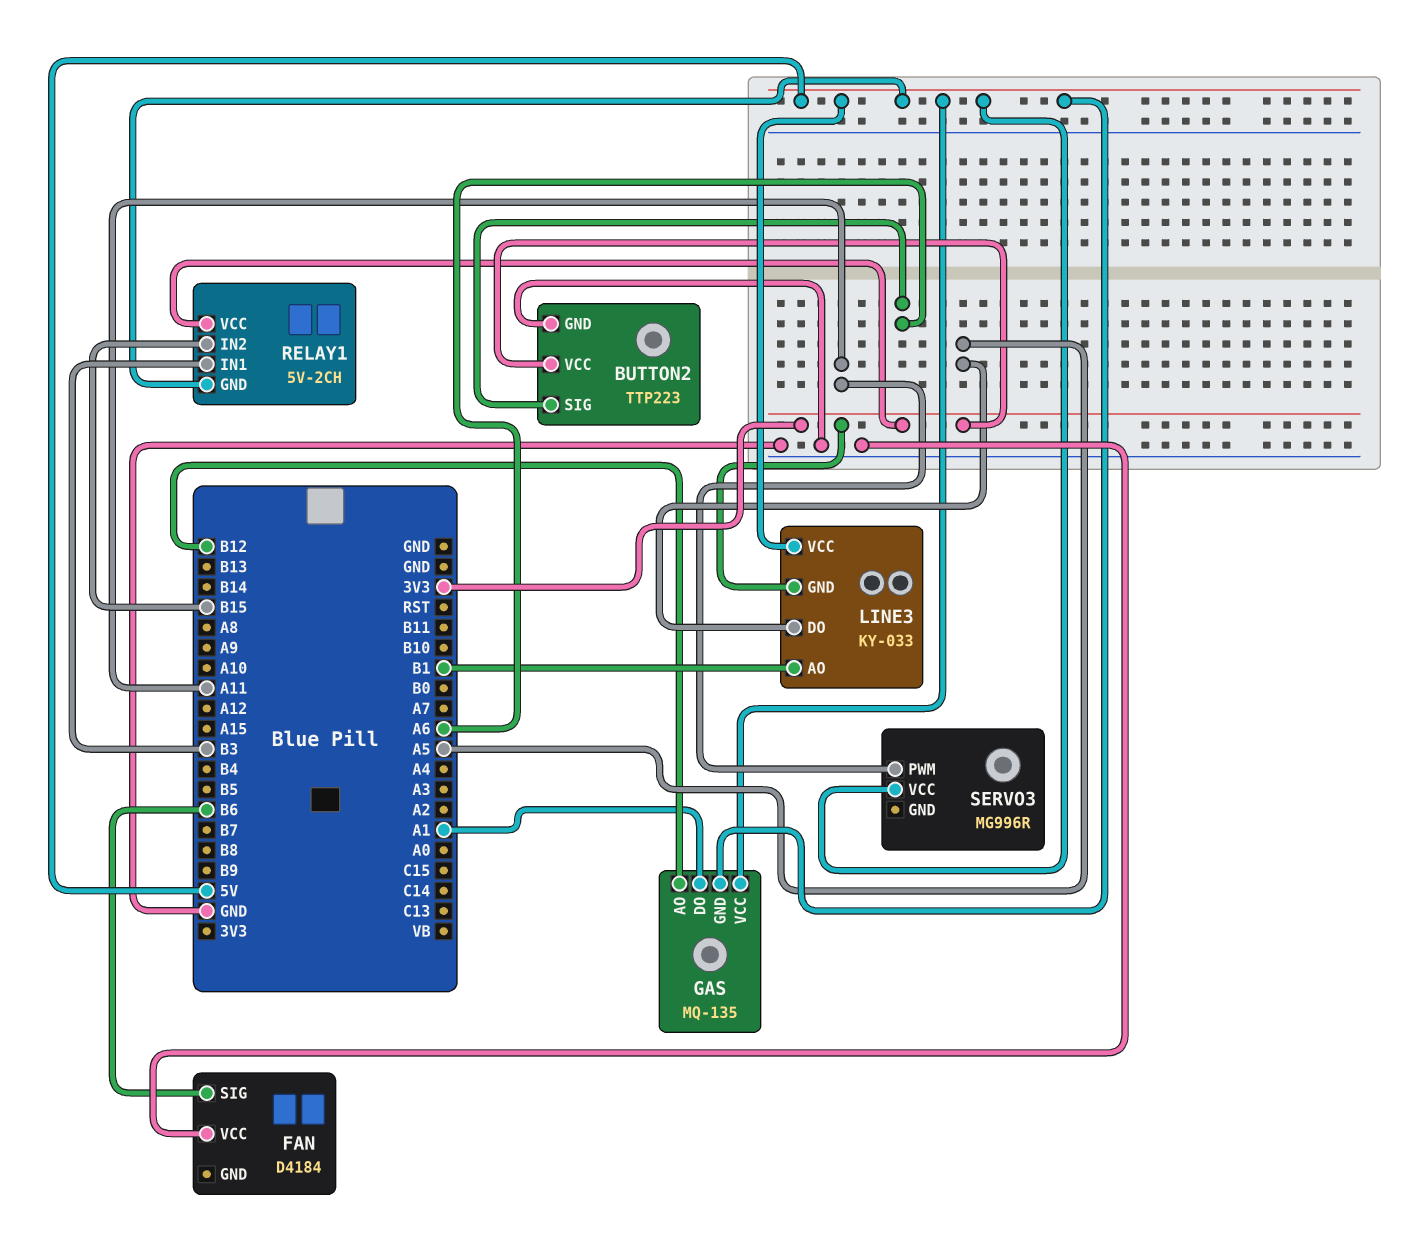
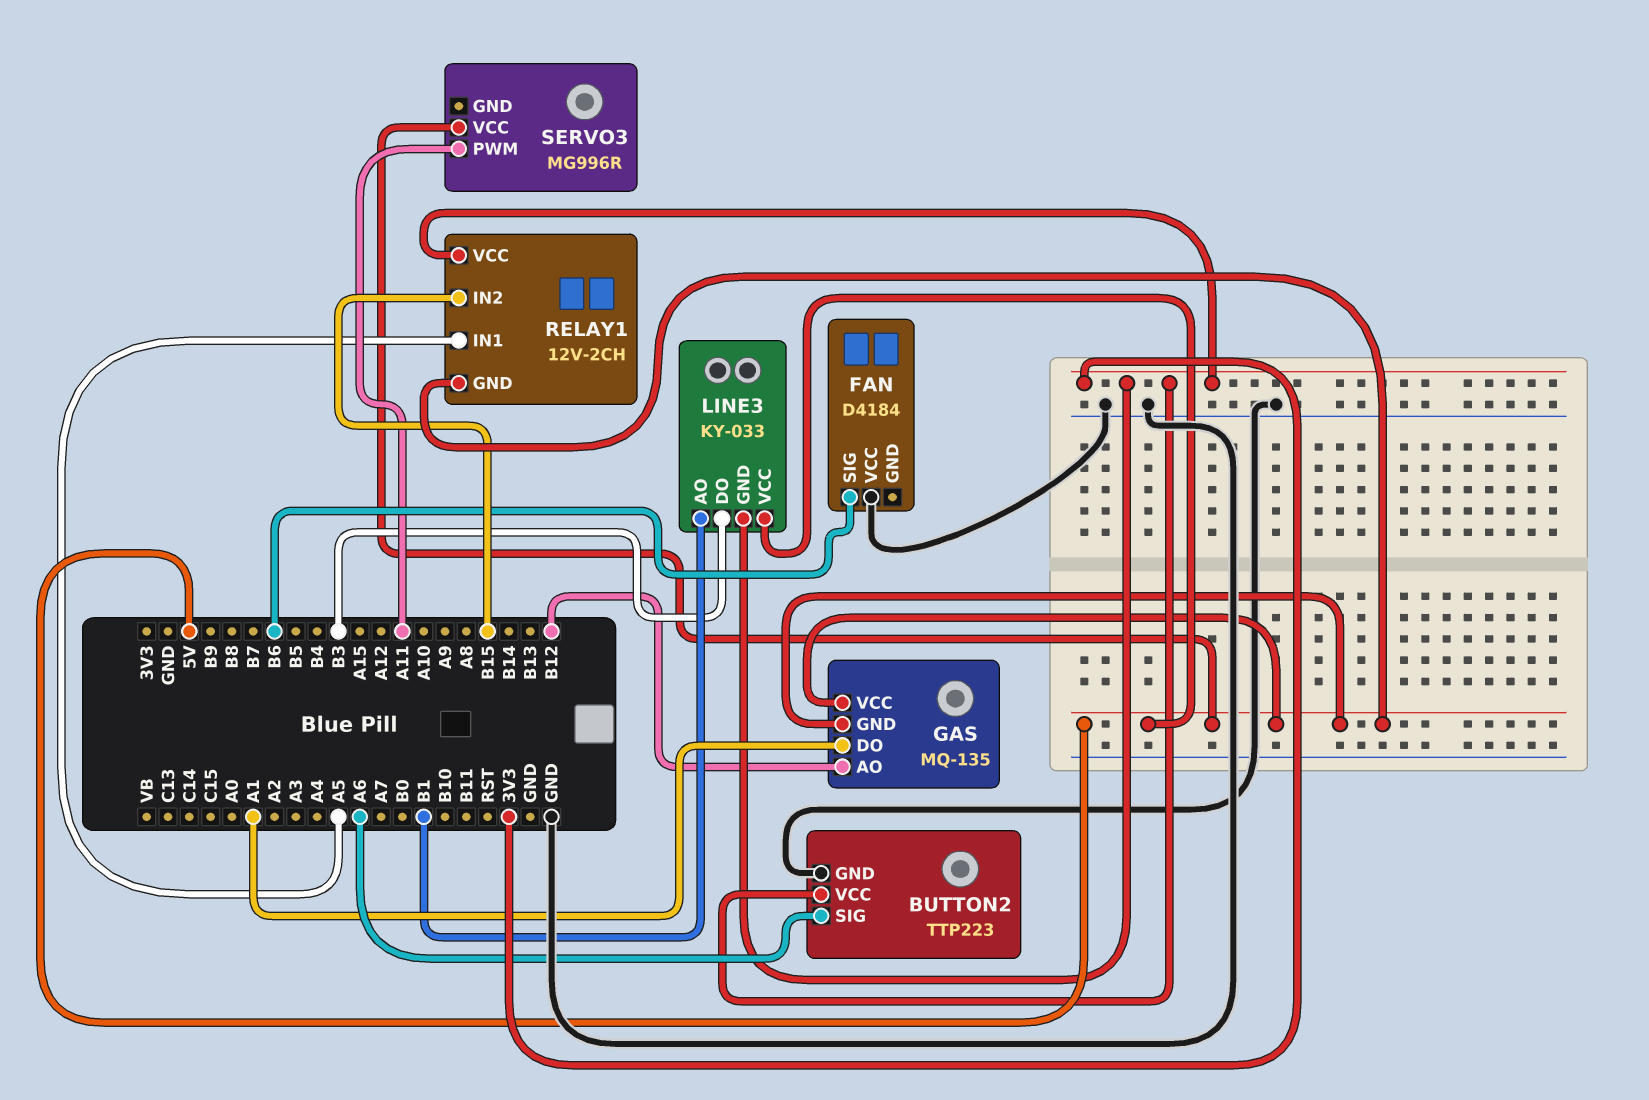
LINE3 pin DO: A5 -> B3
RELAY1: 5V-2CH -> 12V-2CH
RELAY1 pin IN1: B3 -> A5

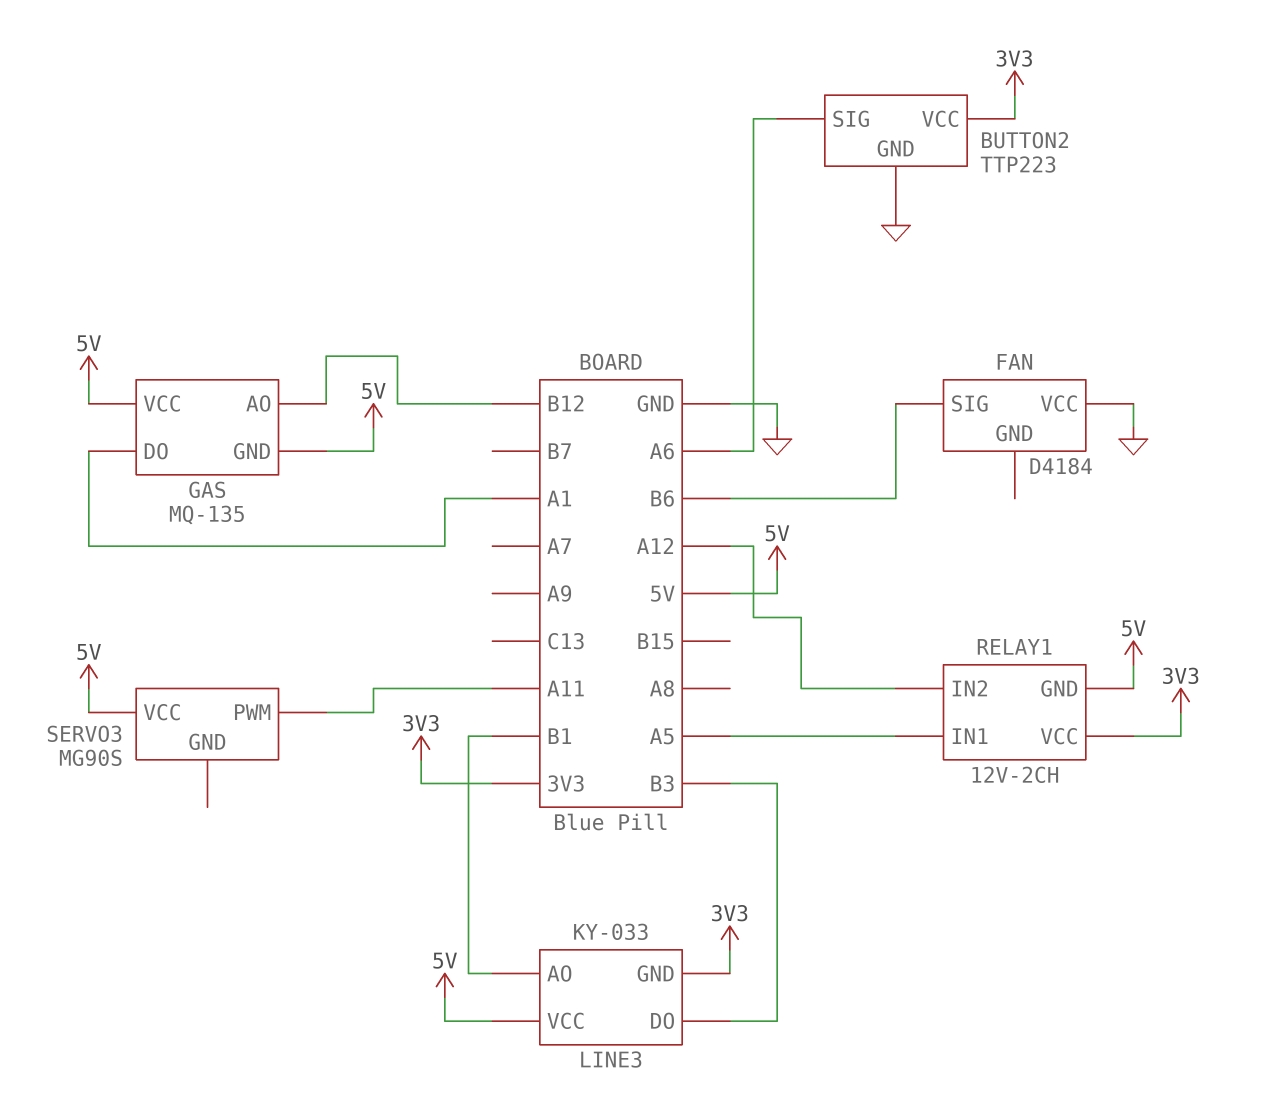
RELAY1 pin IN2: B15 -> A12
SERVO3: MG996R -> MG90S

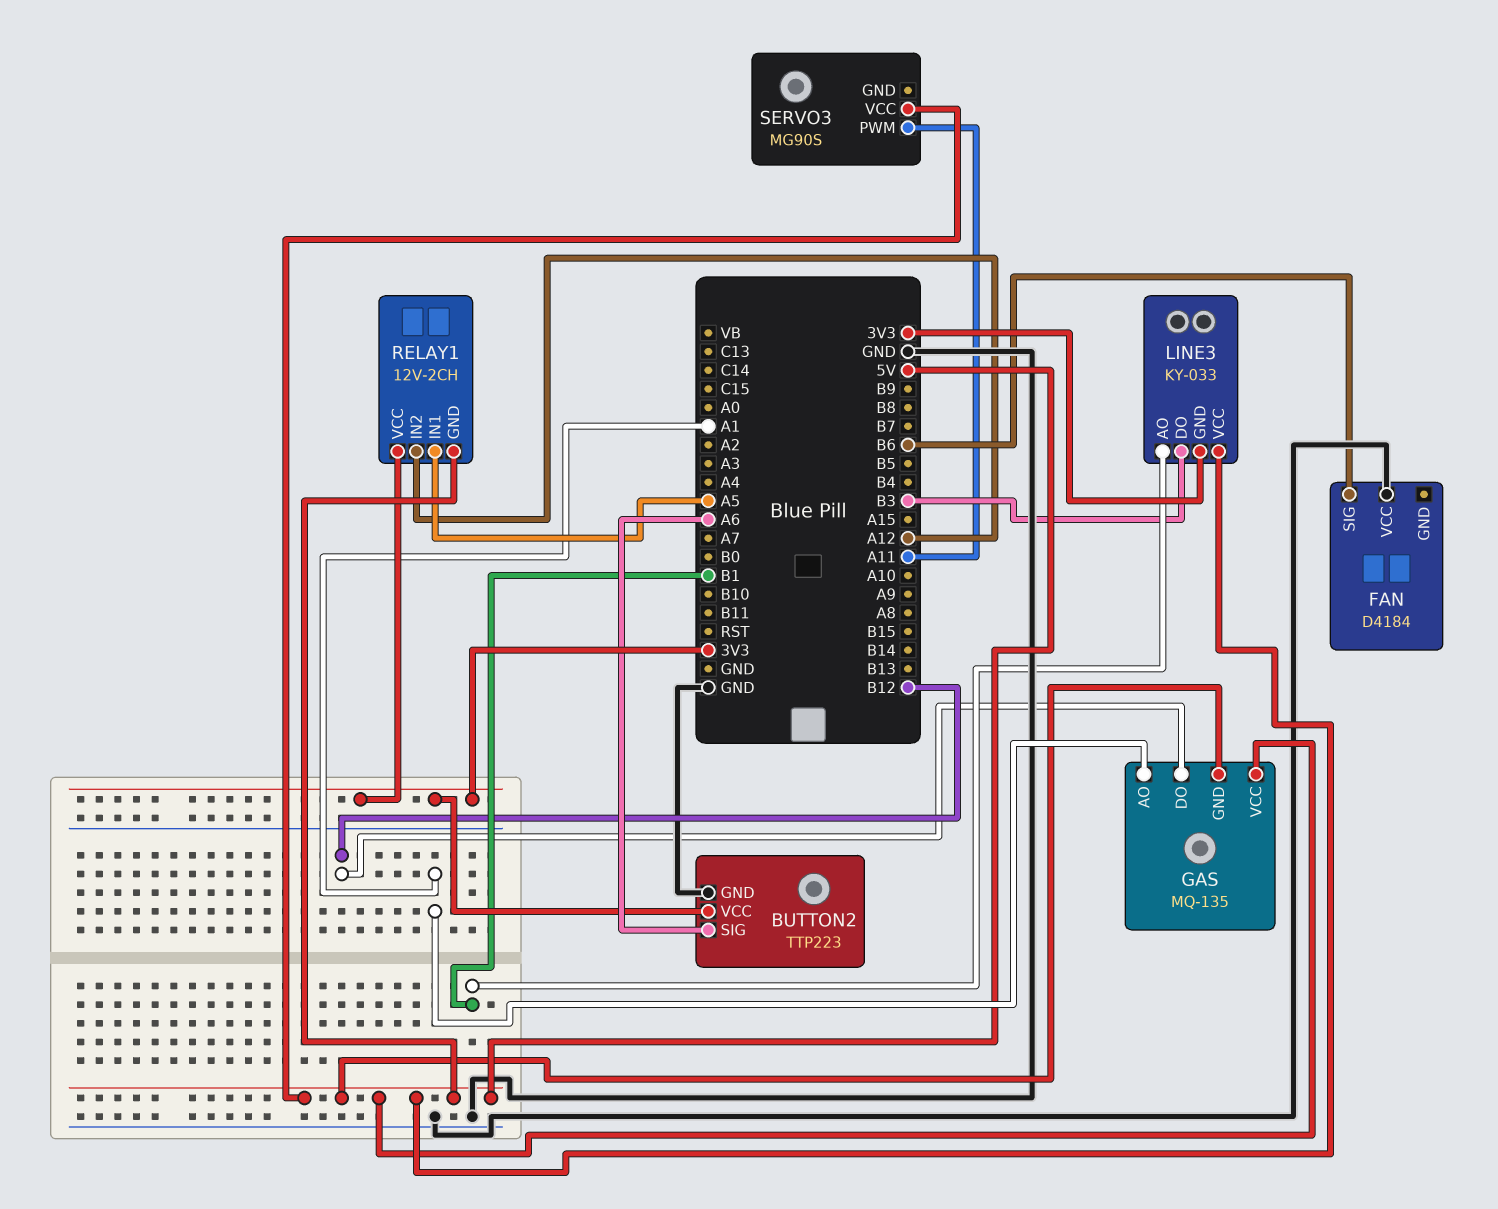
GAS pin AO: B12 -> A1
GAS pin DO: A1 -> B12

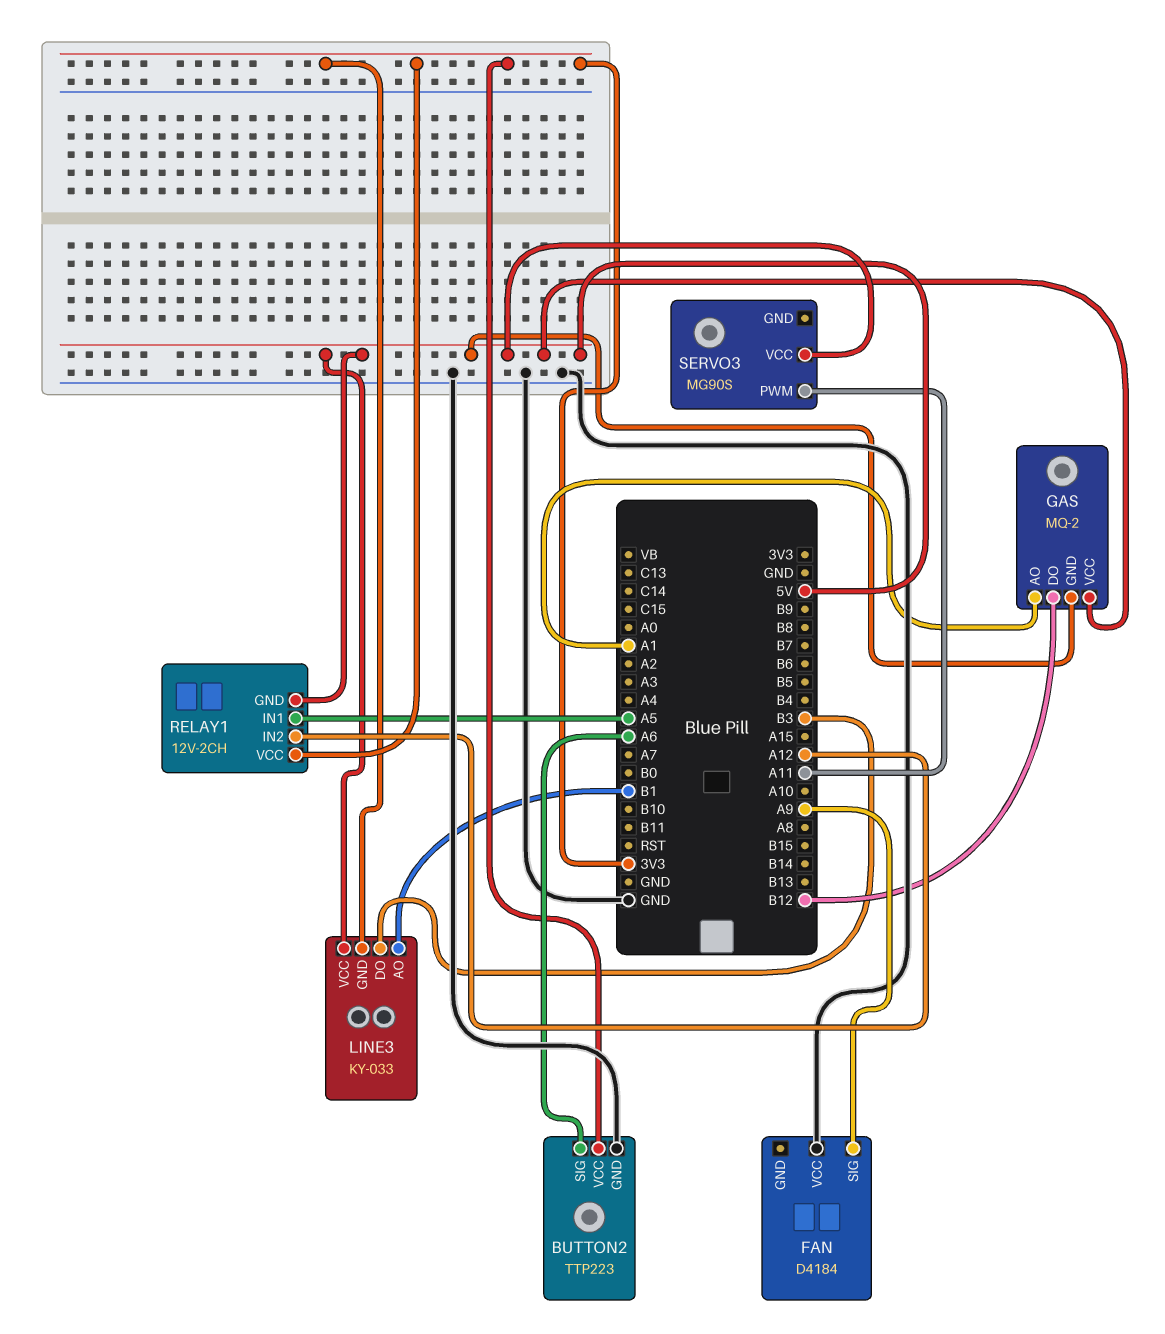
FAN pin SIG: B6 -> A9
GAS: MQ-135 -> MQ-2

